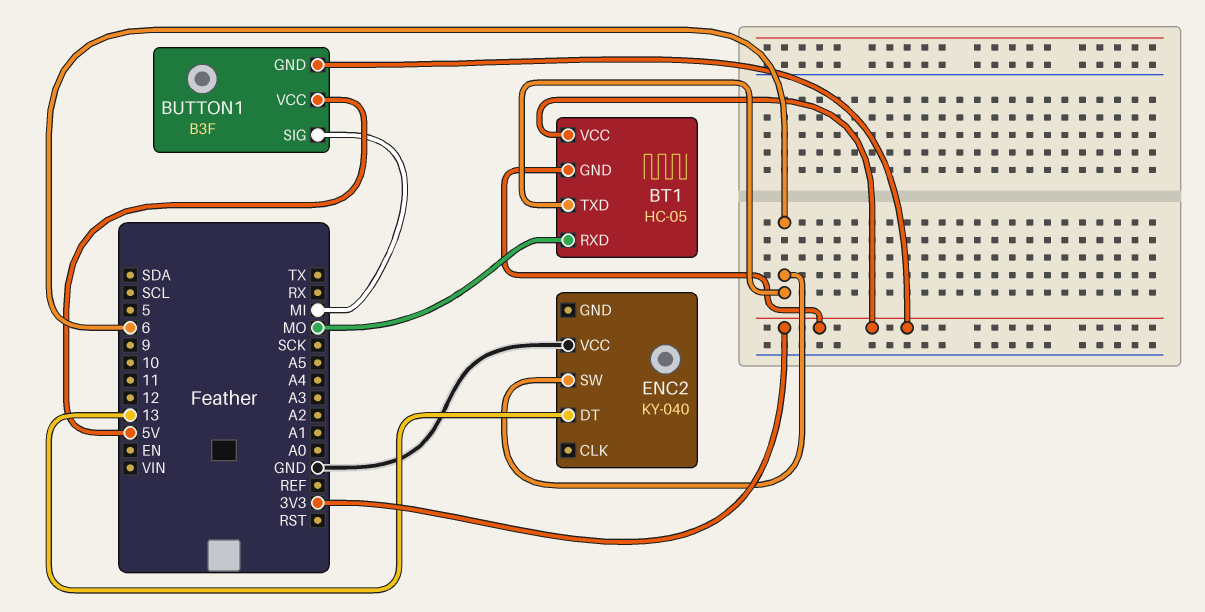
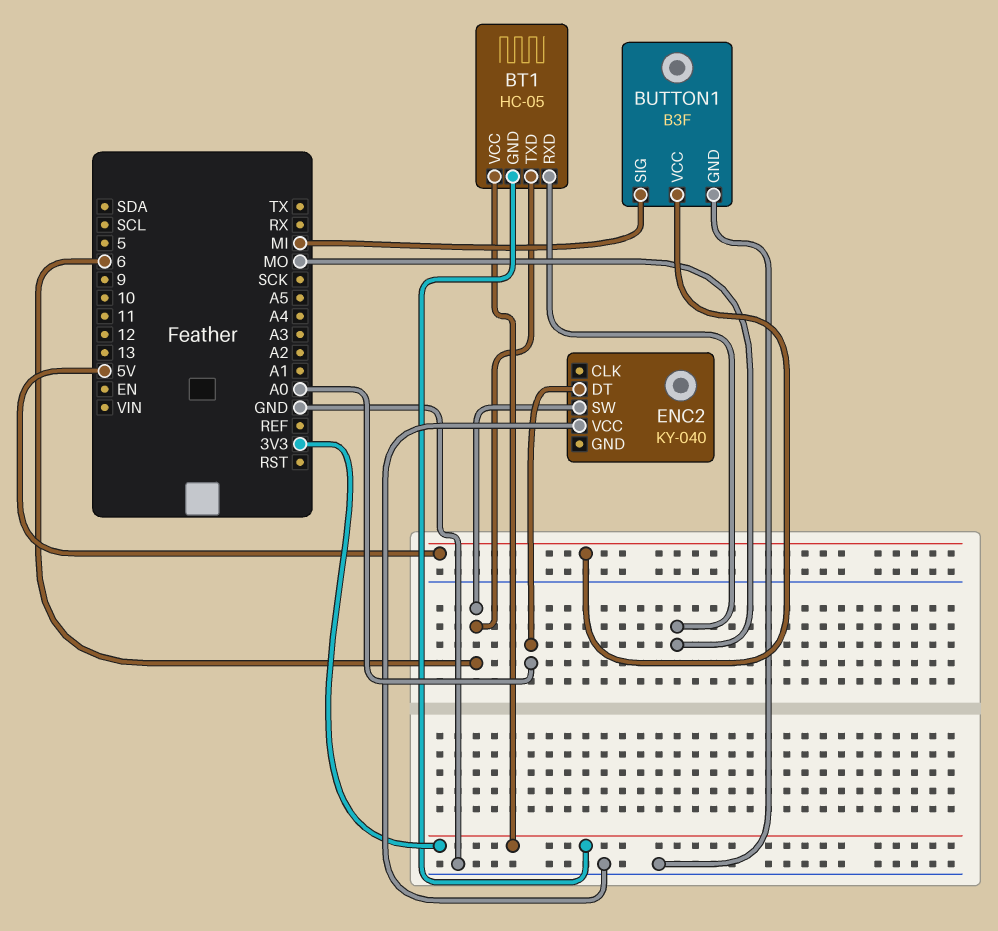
BUTTON1 pin GND: 3V3 -> GND
ENC2 pin DT: 13 -> A0

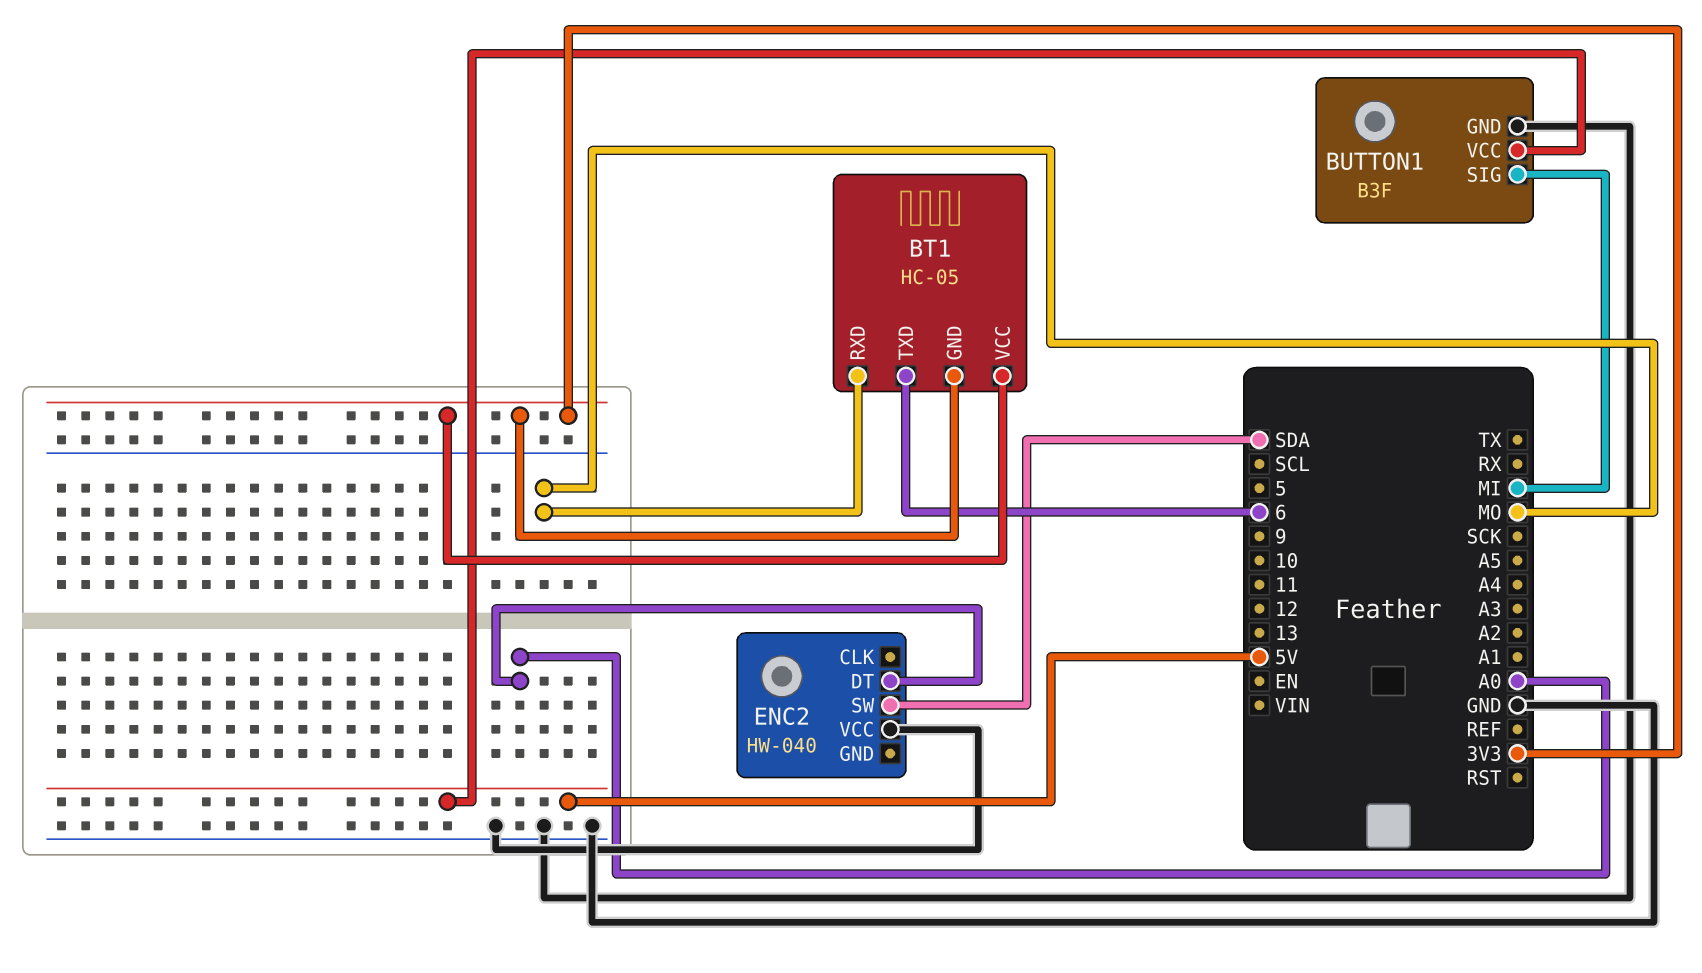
ENC2: KY-040 -> HW-040
ENC2 pin SW: 6 -> SDA

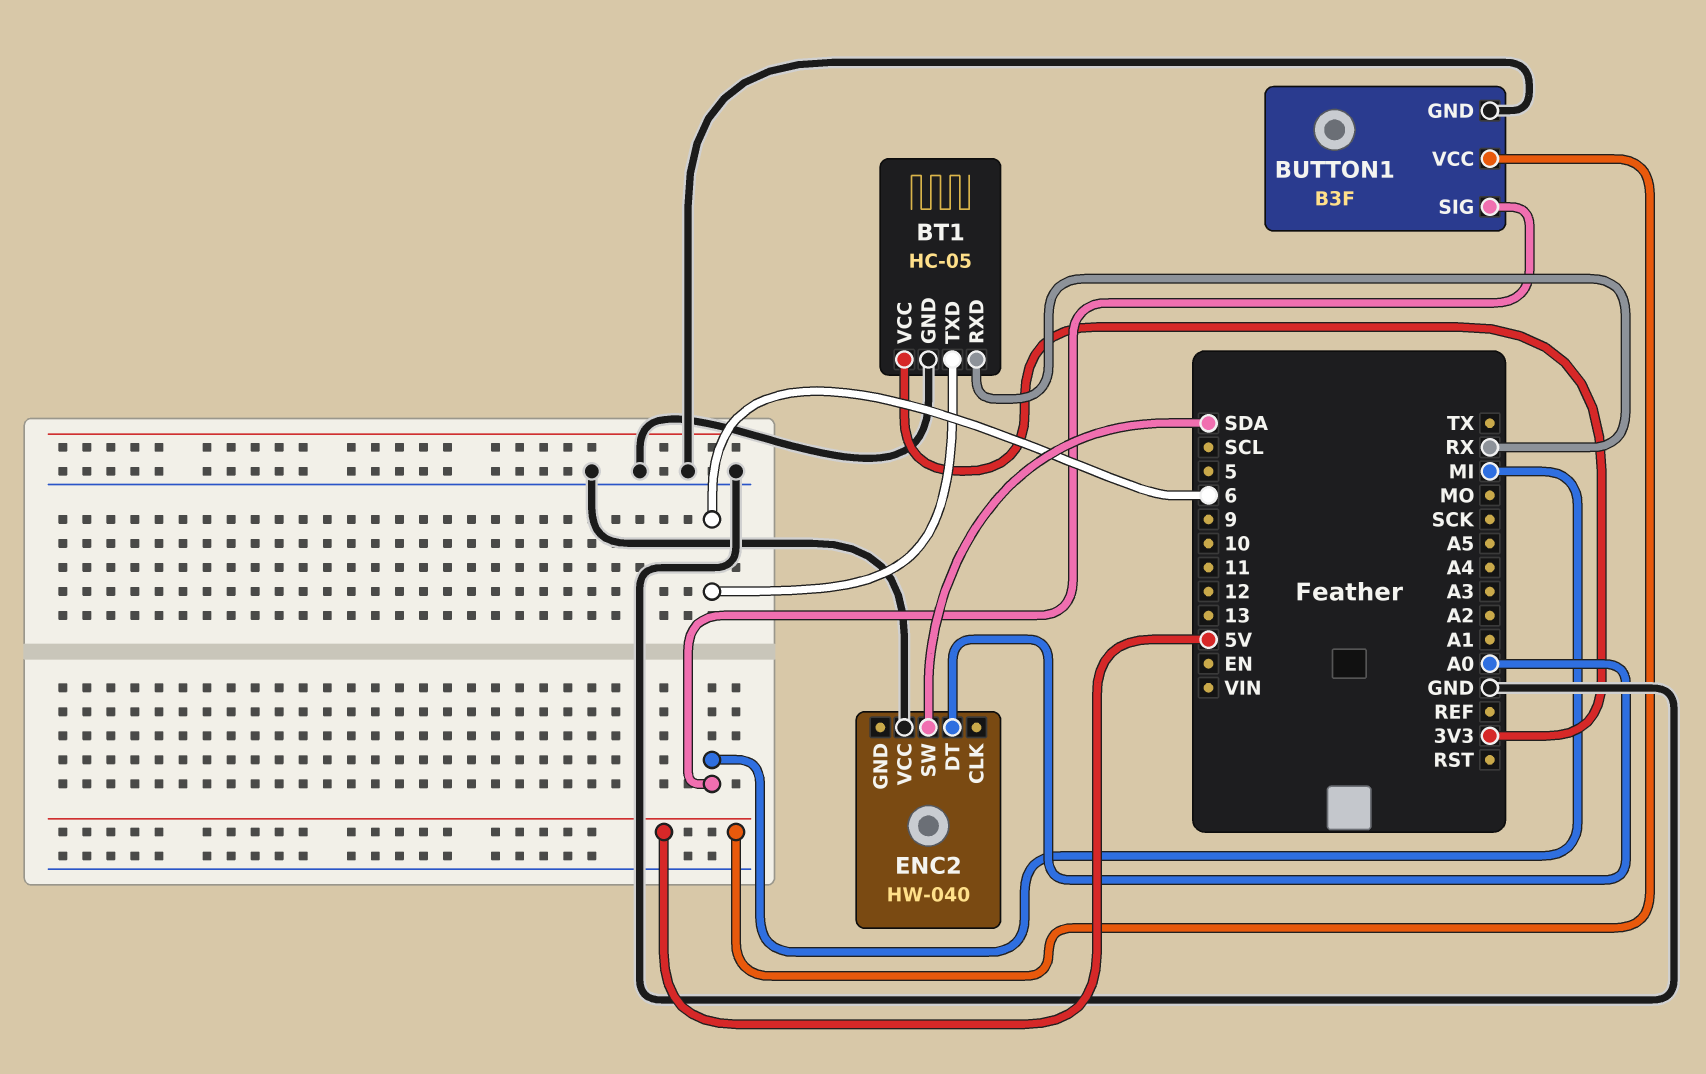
BT1 pin GND: 3V3 -> GND
BT1 pin RXD: MO -> RX

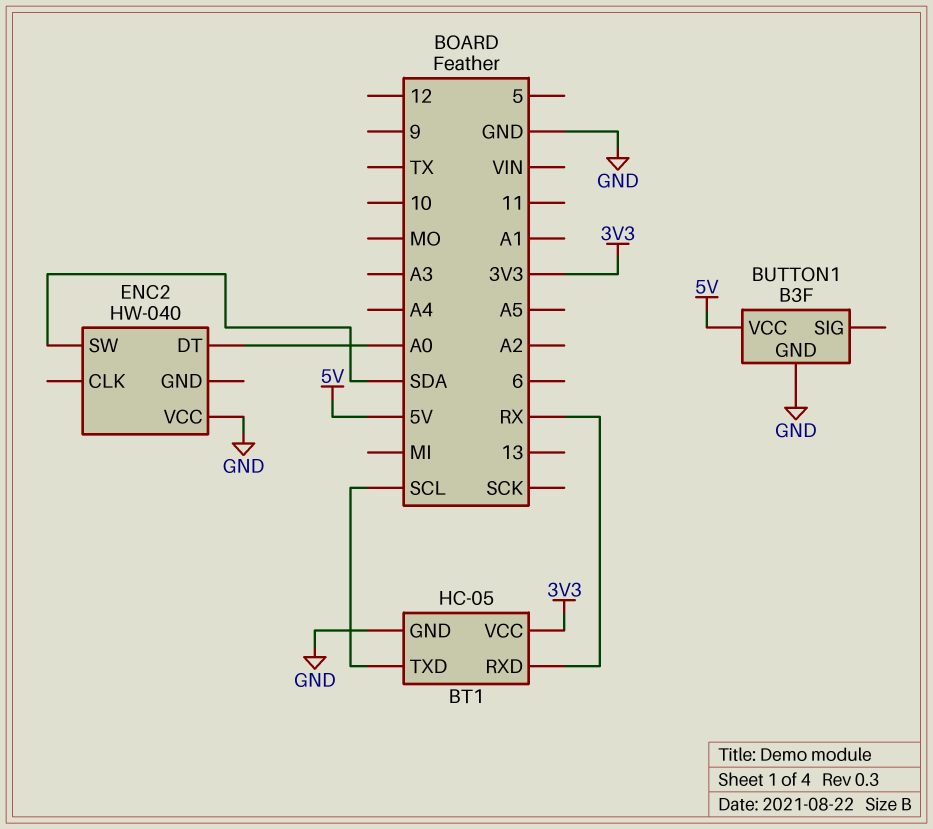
BT1 pin TXD: 6 -> SCL
BUTTON1 pin SIG: MI -> none

